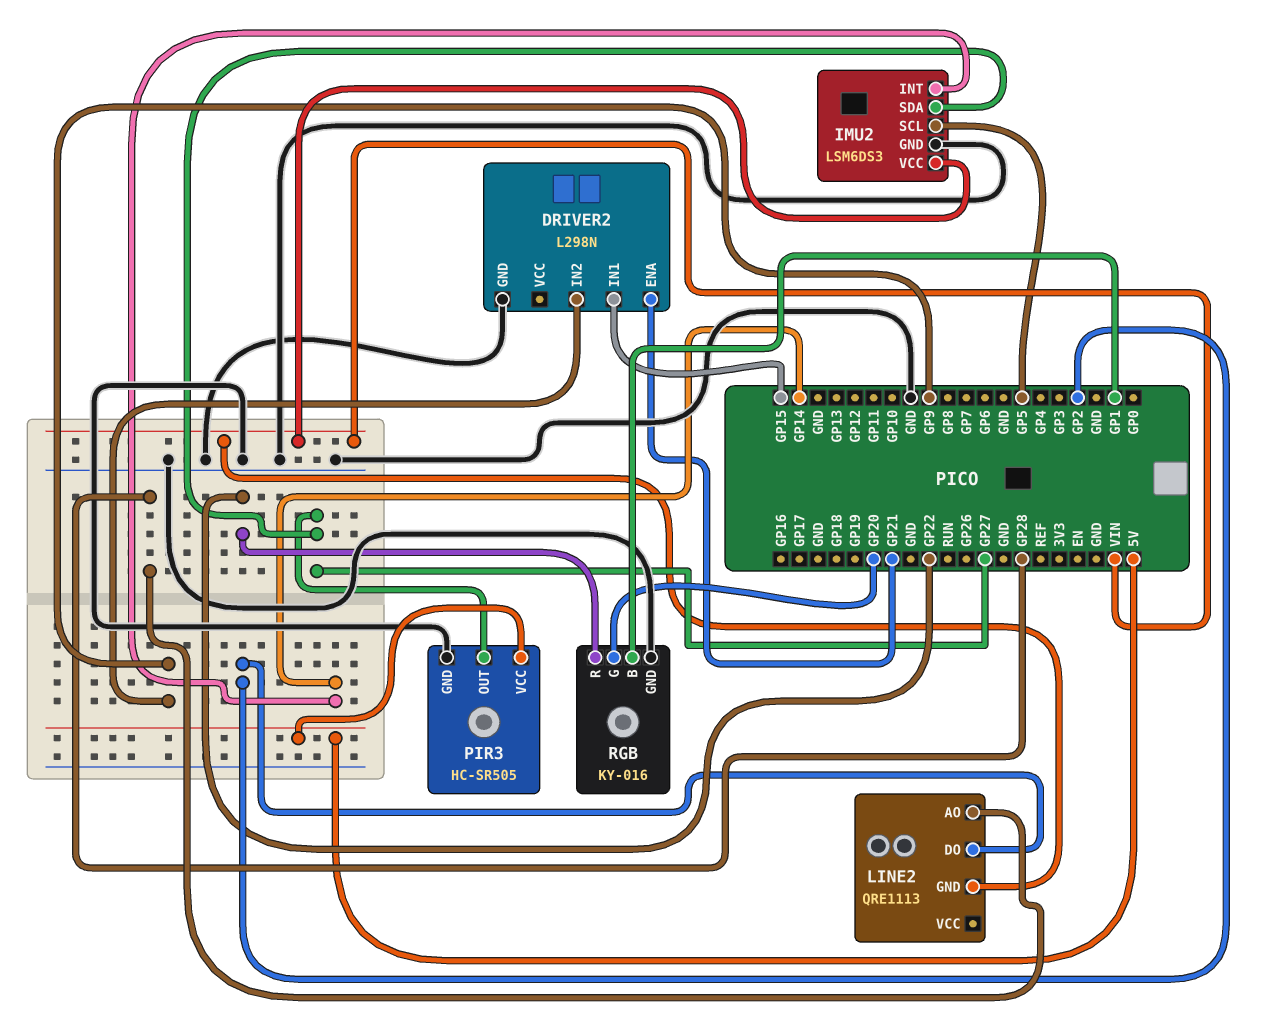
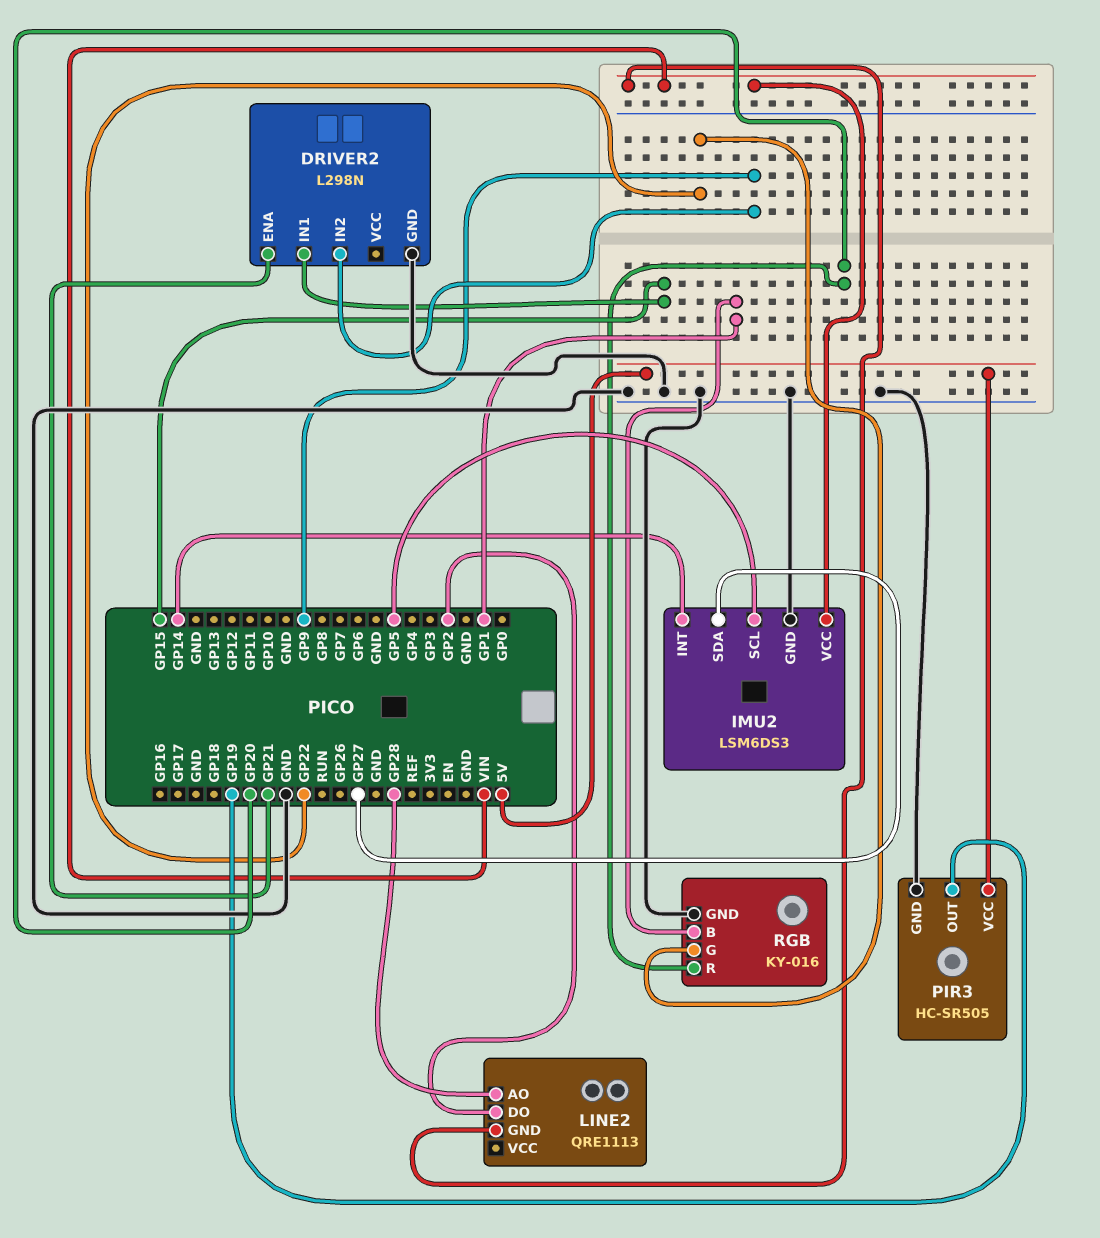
PIR3 pin OUT: GP27 -> GP19
RGB pin G: GP20 -> GP22
RGB pin R: GP22 -> GP20

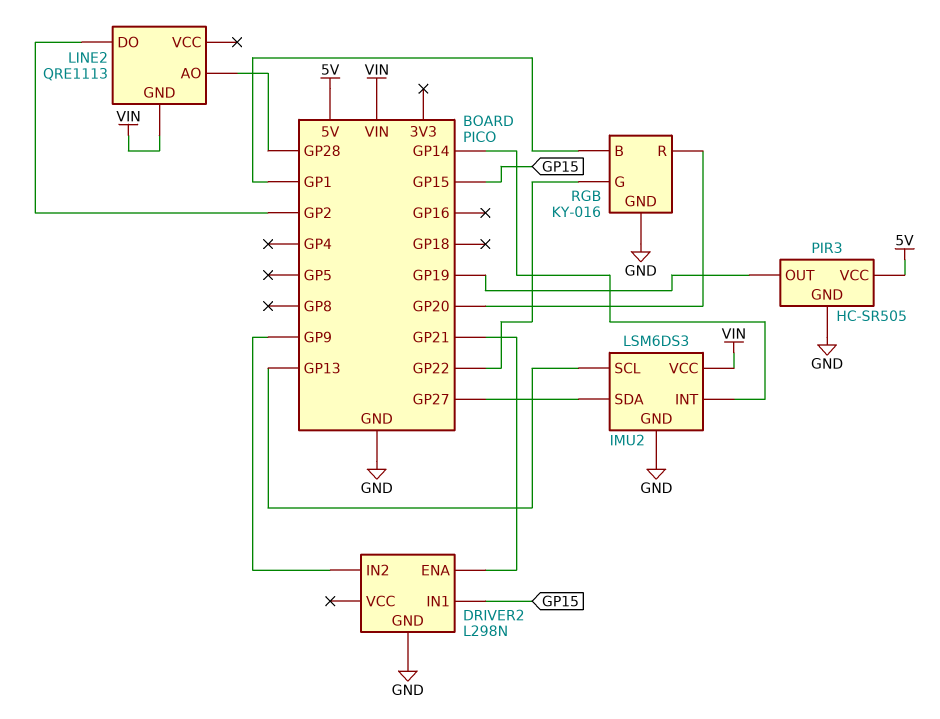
IMU2 pin SCL: GP5 -> GP13

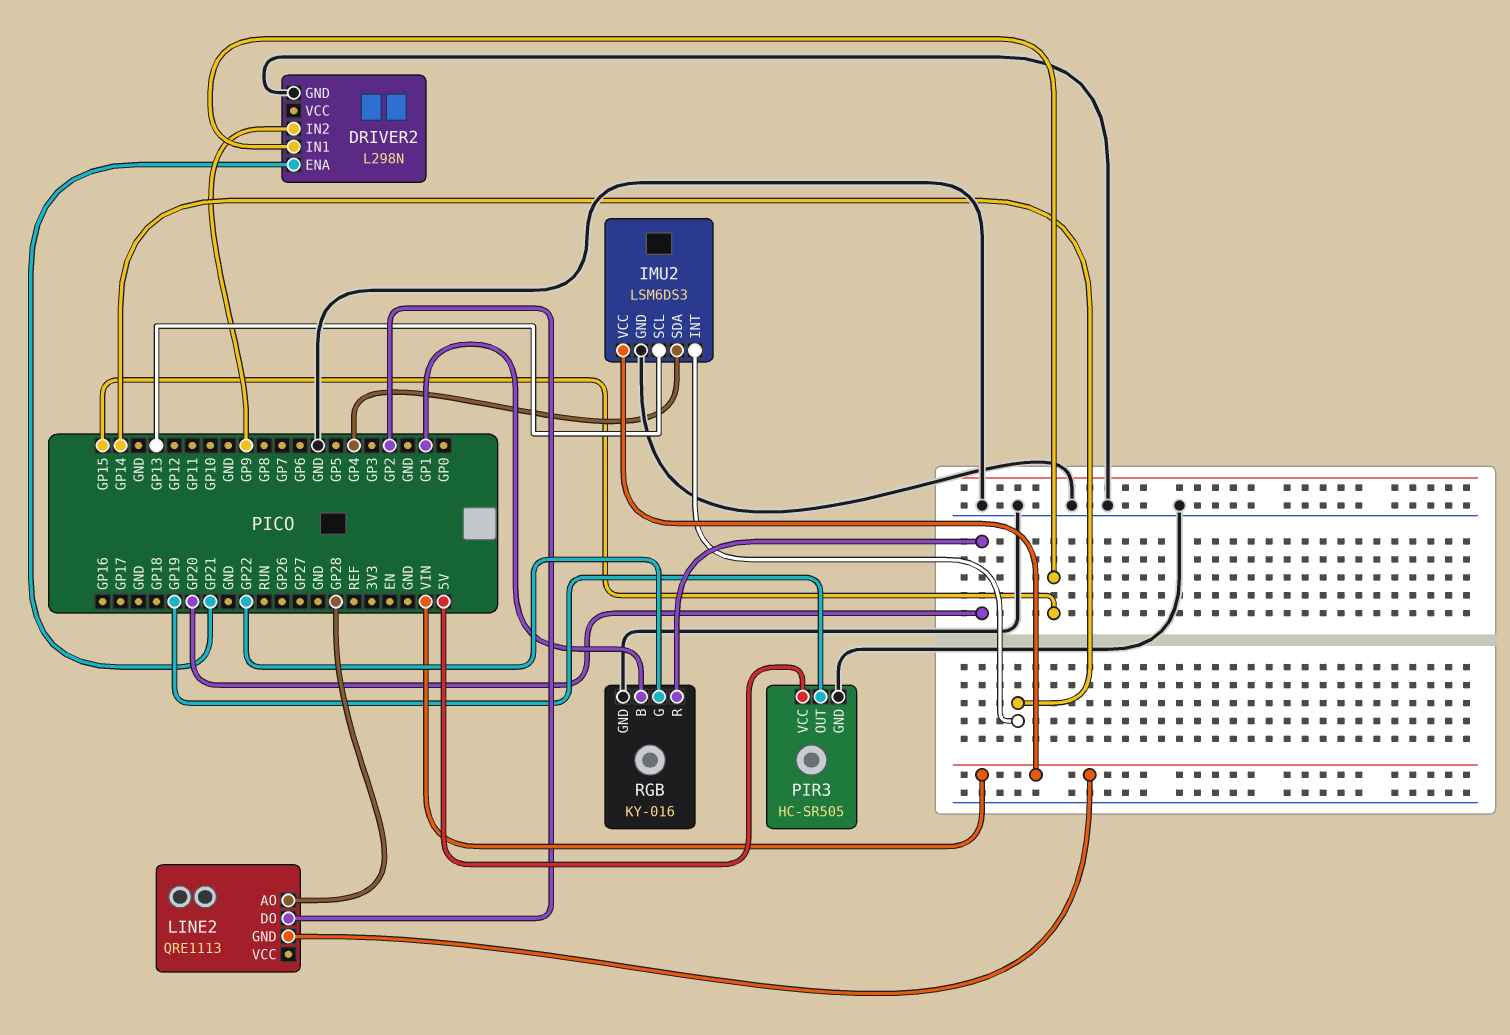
IMU2 pin SDA: GP27 -> GP4

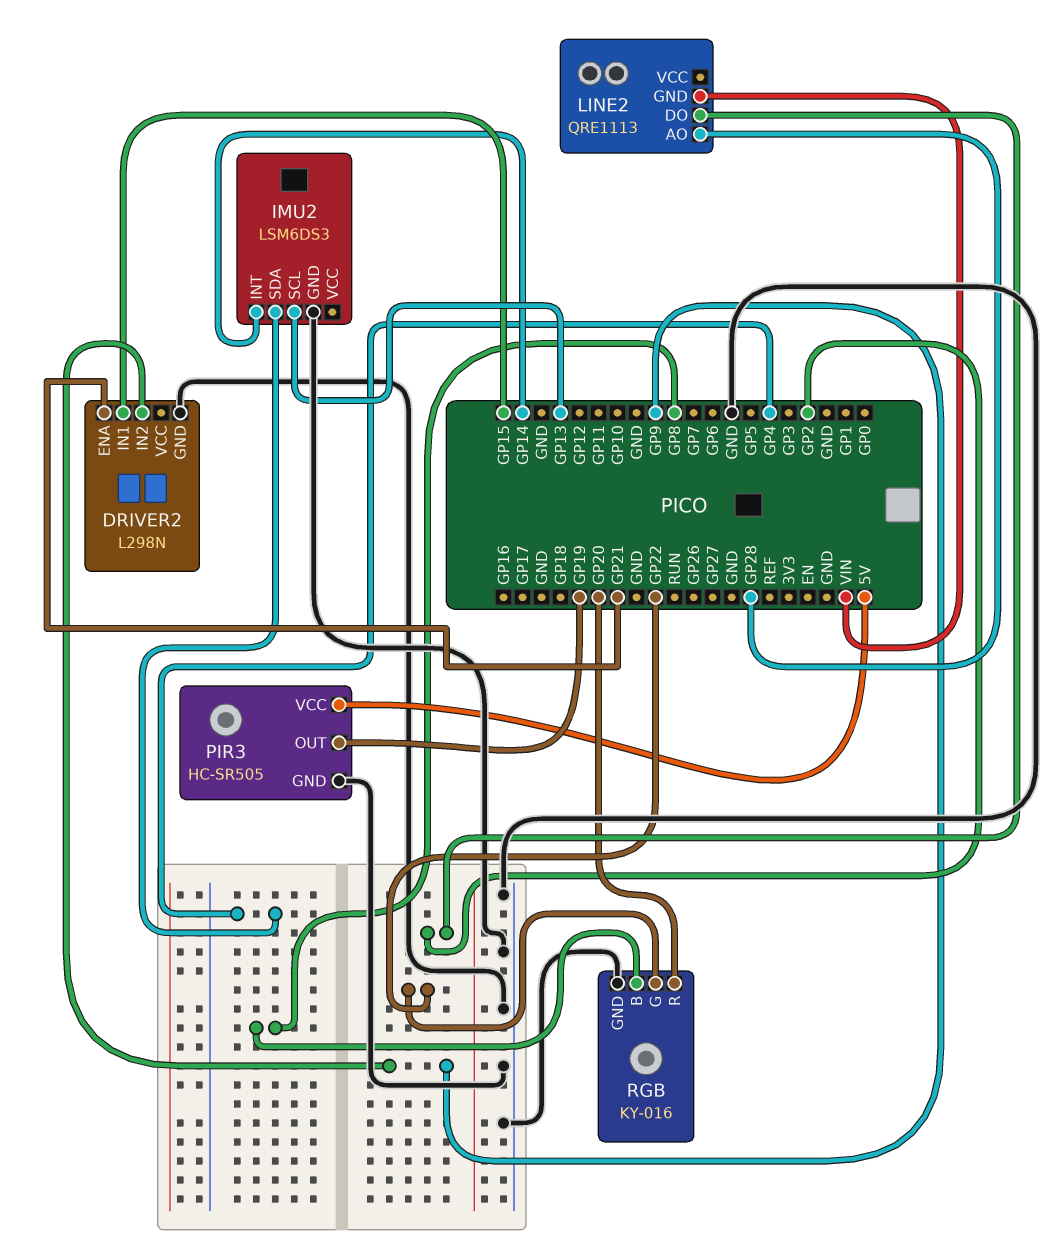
IMU2 pin VCC: VIN -> none
RGB pin B: GP1 -> GP8

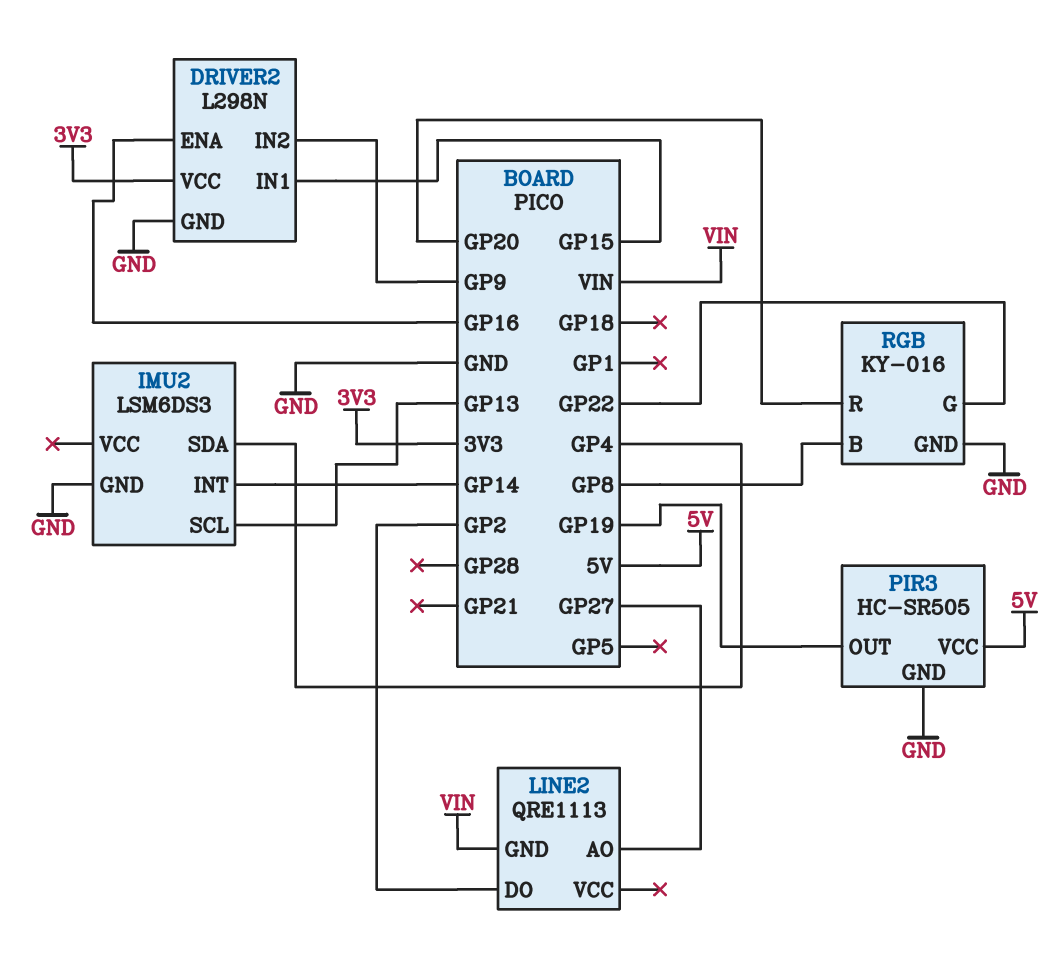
DRIVER2 pin ENA: GP21 -> GP16
DRIVER2 pin VCC: none -> 3V3
LINE2 pin AO: GP28 -> GP27

